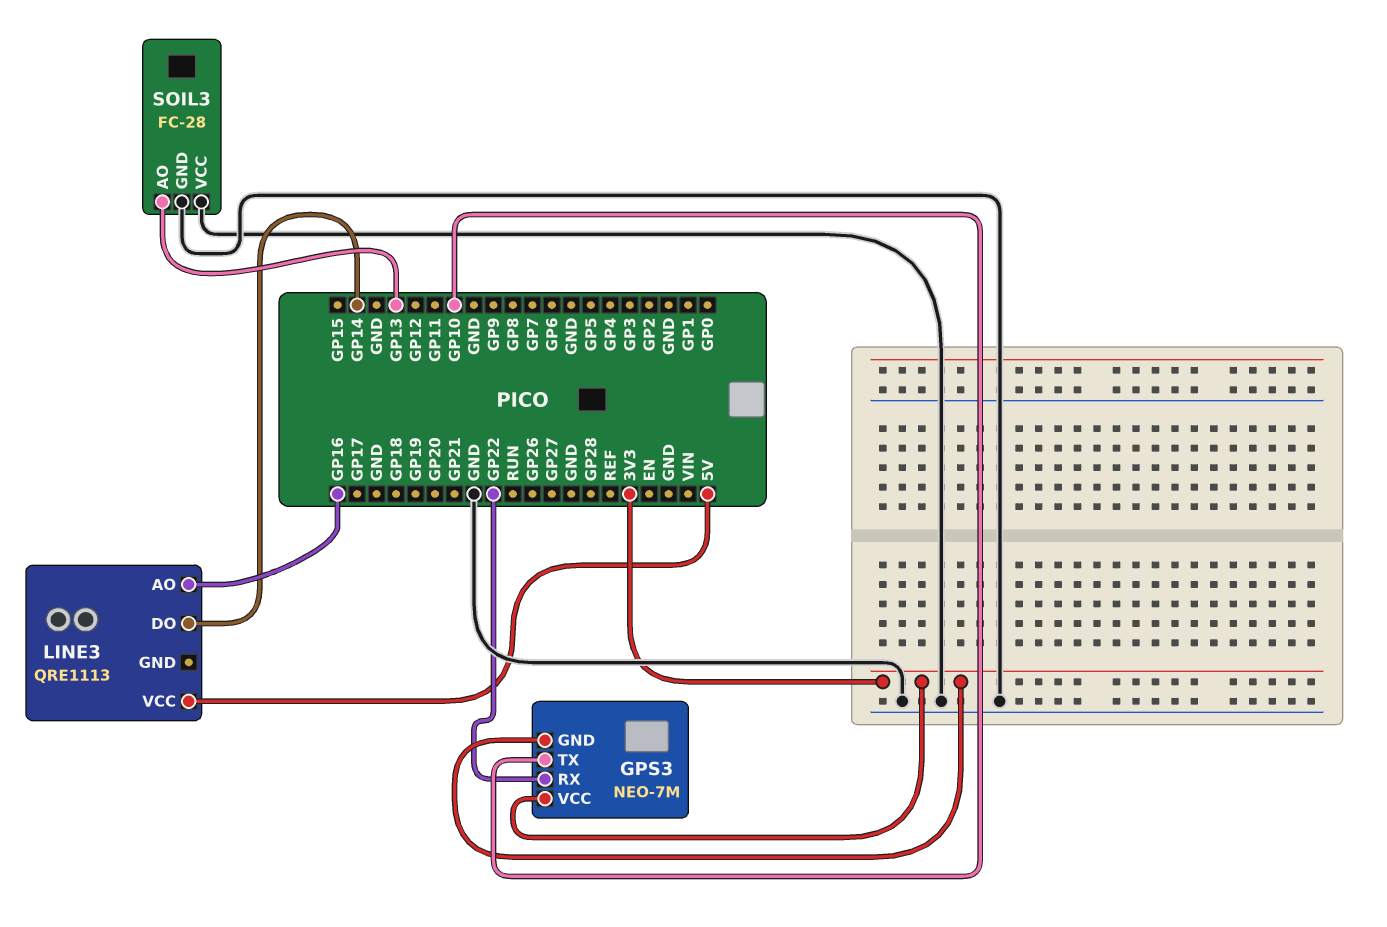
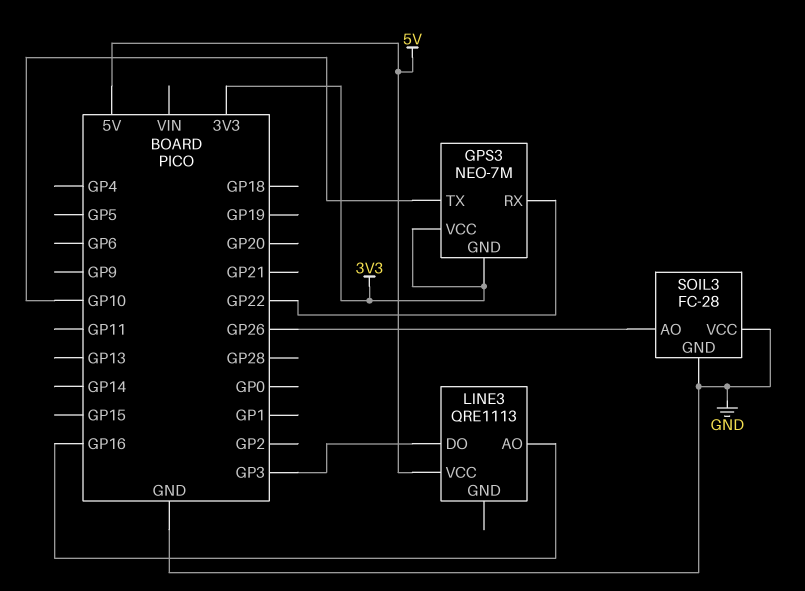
LINE3 pin DO: GP14 -> GP3
SOIL3 pin AO: GP13 -> GP26

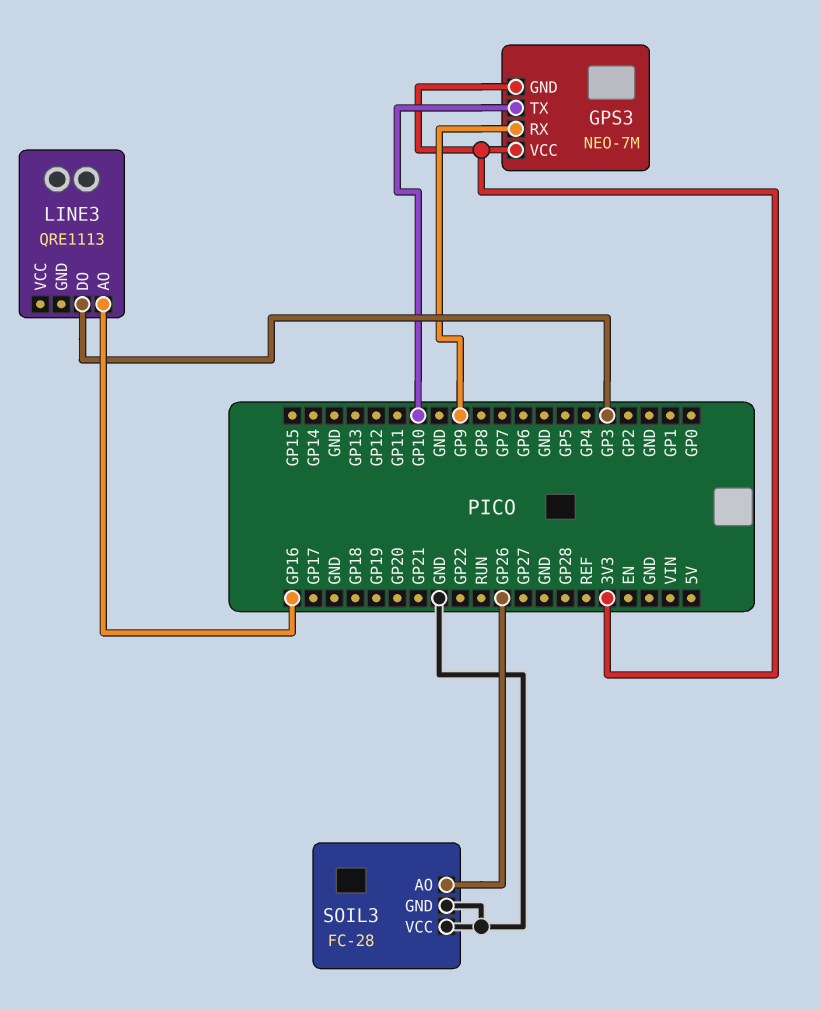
GPS3 pin RX: GP22 -> GP9
LINE3 pin VCC: 5V -> none

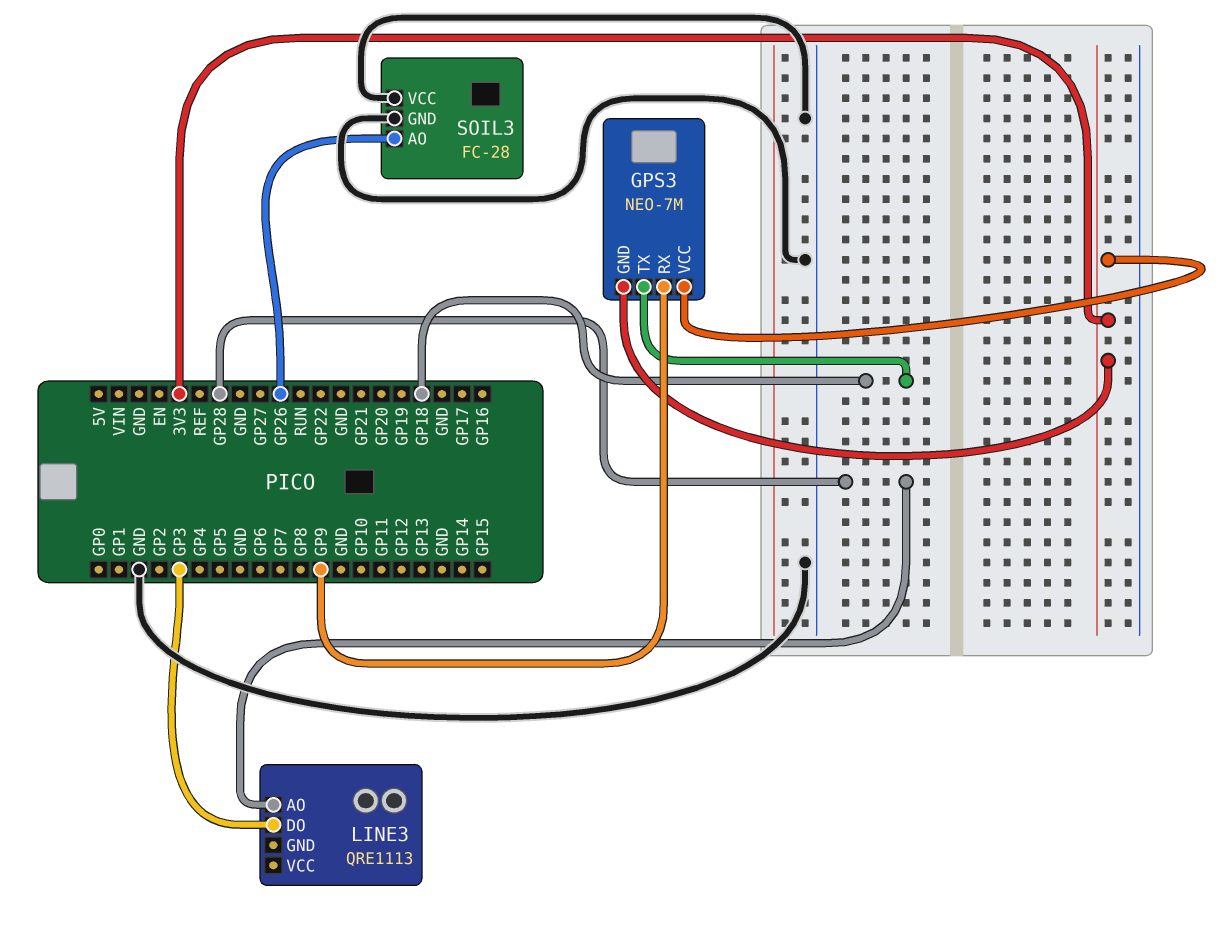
GPS3 pin TX: GP10 -> GP18
LINE3 pin AO: GP16 -> GP28

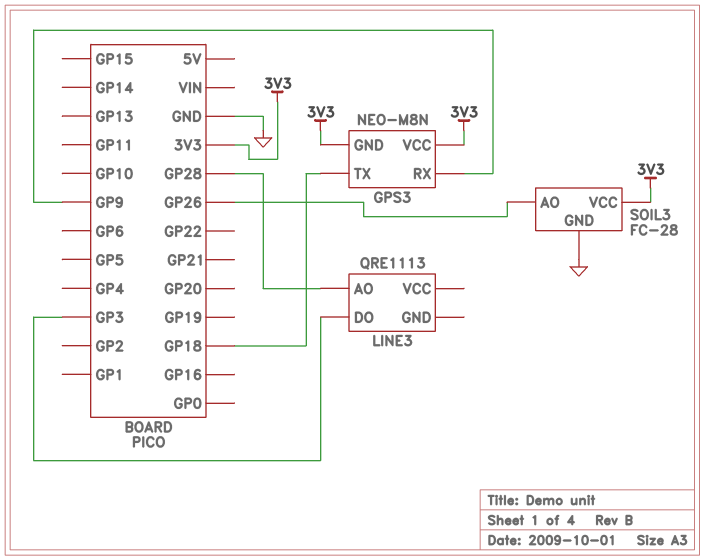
GPS3: NEO-7M -> NEO-M8N
SOIL3 pin VCC: GND -> 3V3

